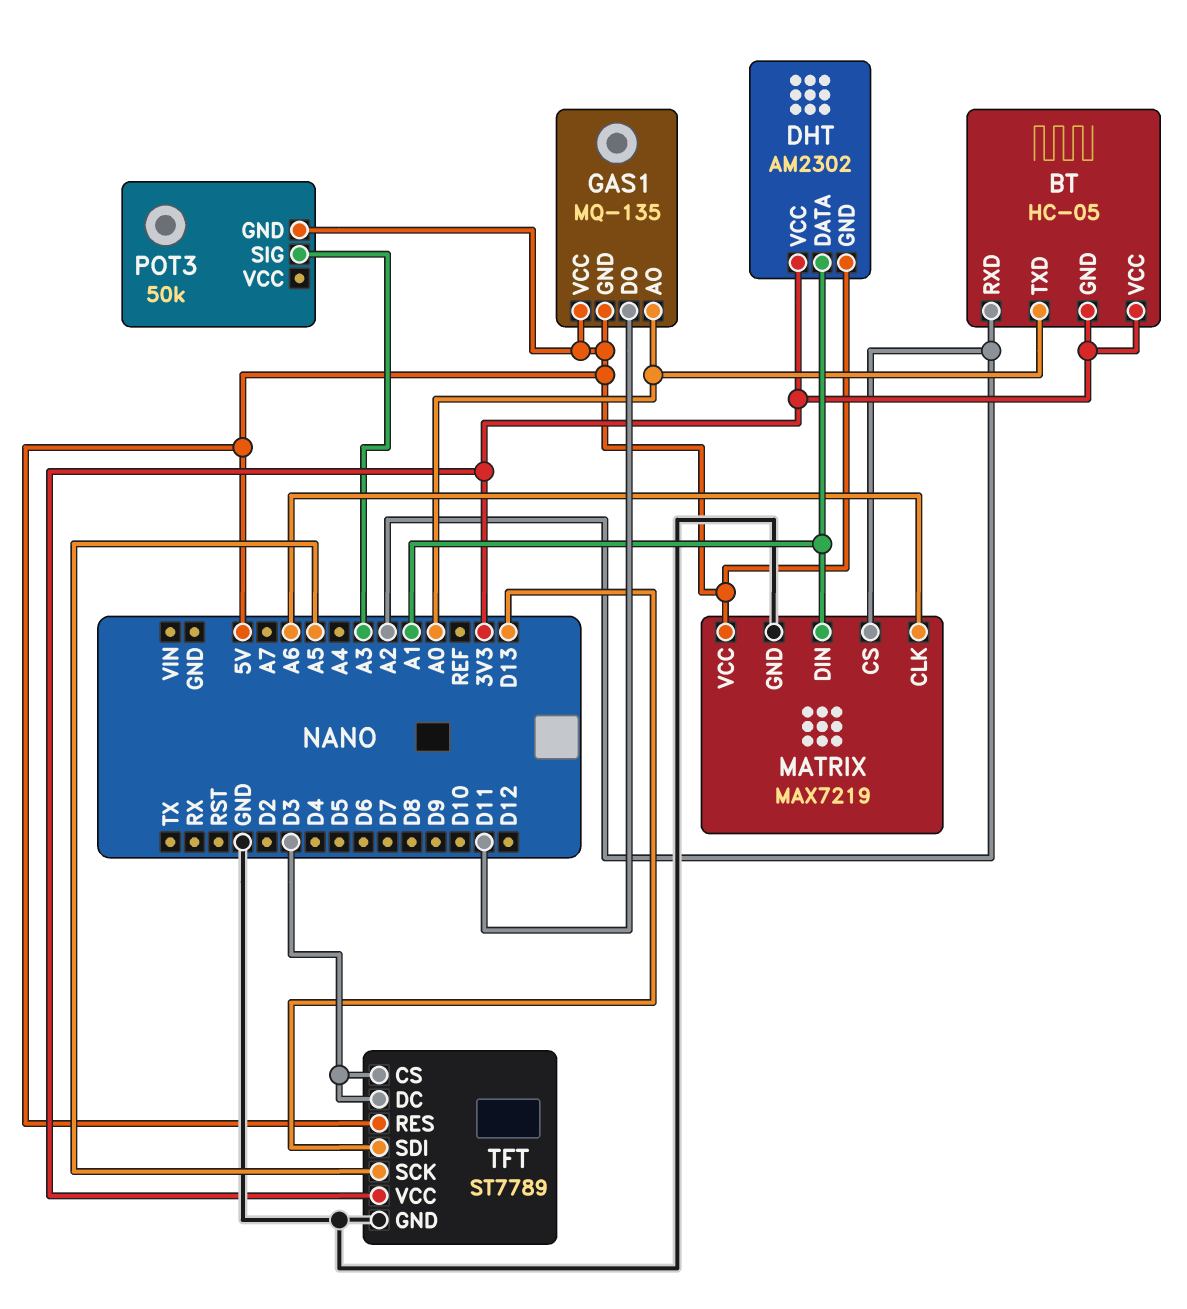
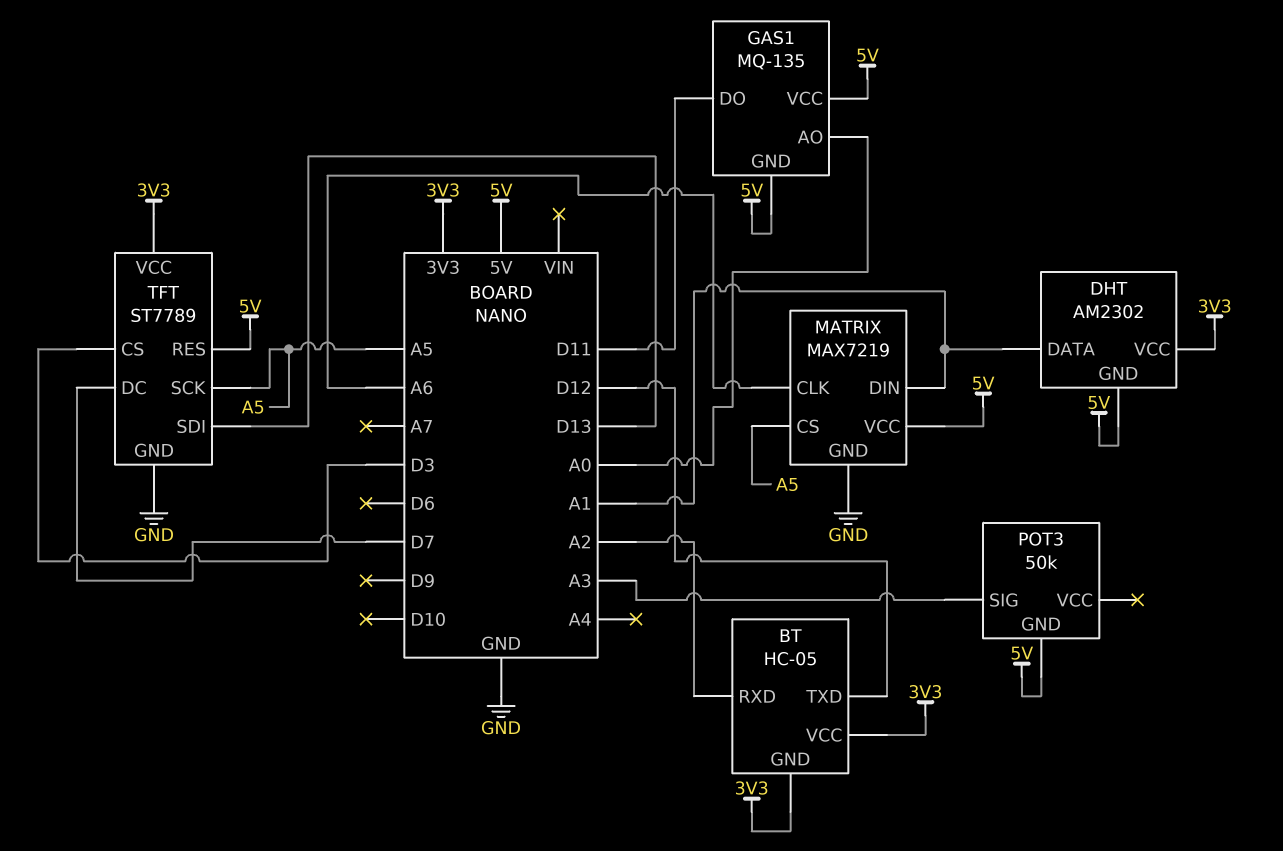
BT pin TXD: A0 -> D12
MATRIX pin CS: A2 -> A5
TFT pin DC: D3 -> D7

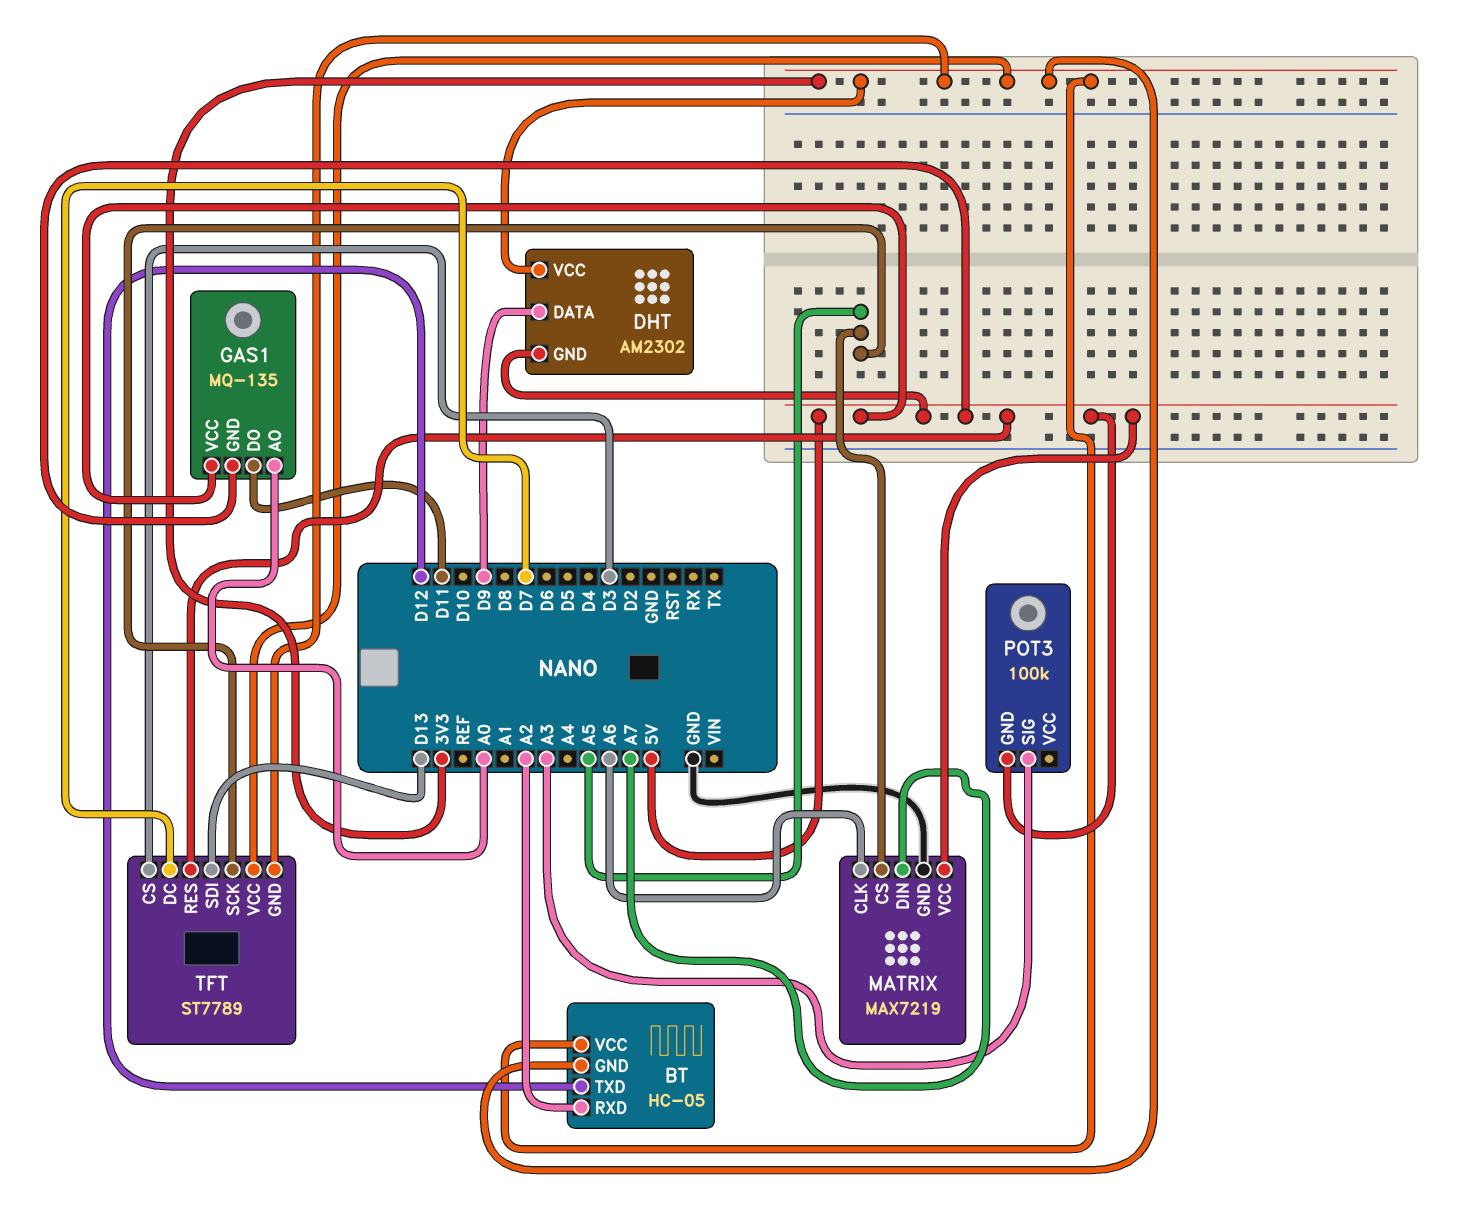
DHT pin DATA: A1 -> D9
MATRIX pin DIN: A1 -> A7
POT3: 50k -> 100k
TFT pin GND: GND -> 3V3

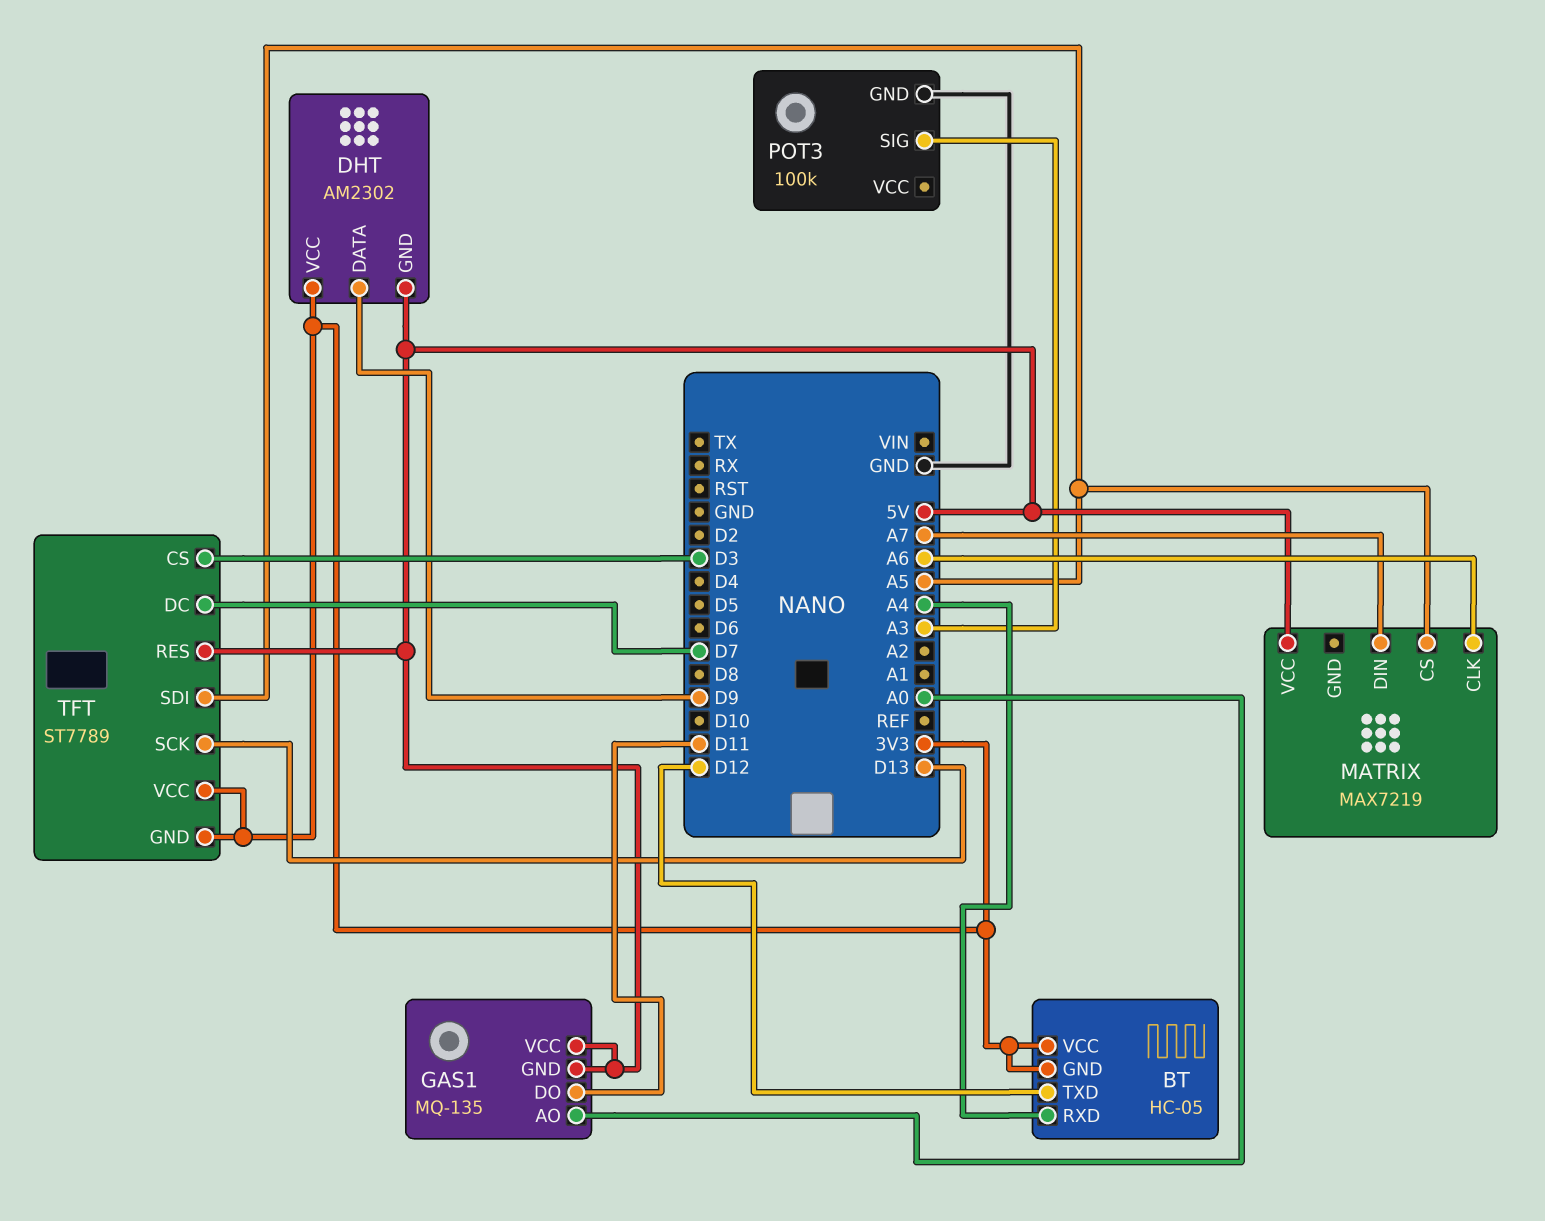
BT pin RXD: A2 -> A4
MATRIX pin GND: GND -> none
POT3 pin GND: 5V -> GND
TFT pin SCK: A5 -> D13
TFT pin SDI: D13 -> A5

